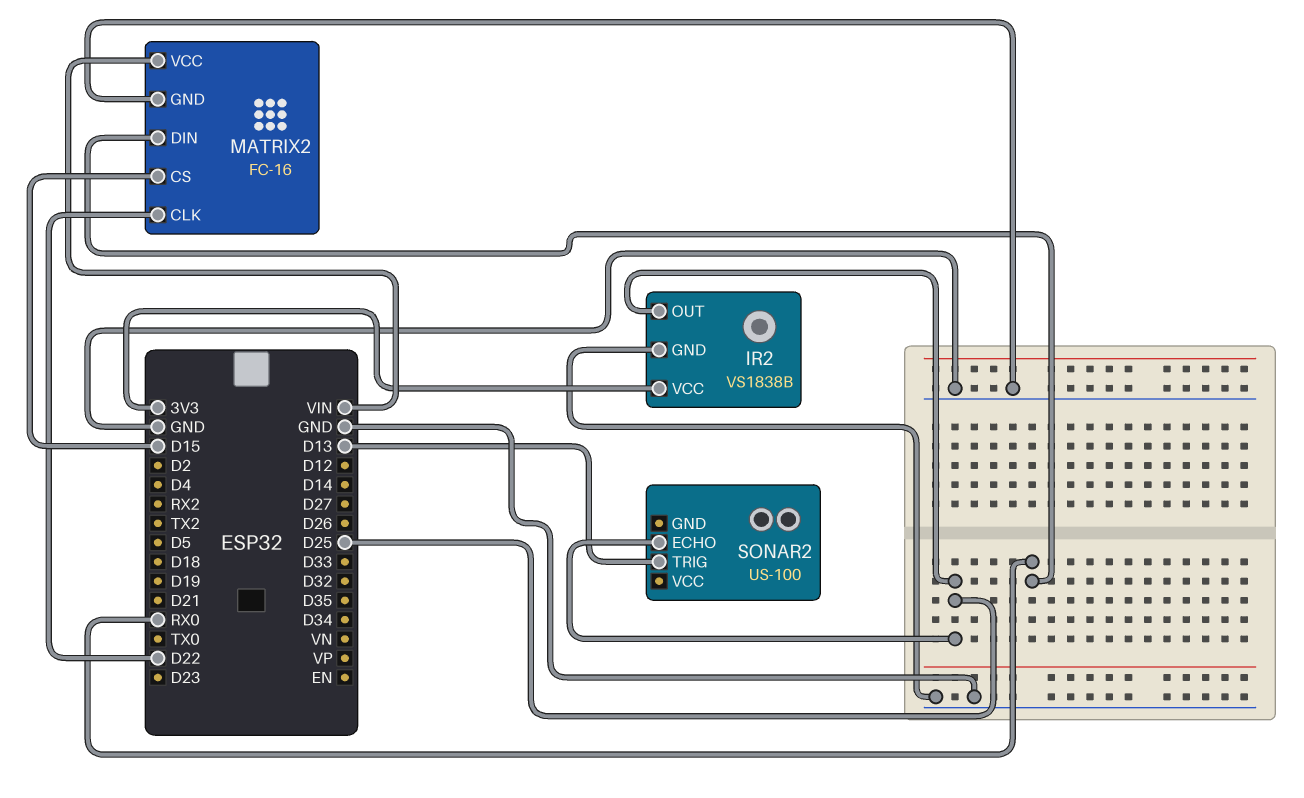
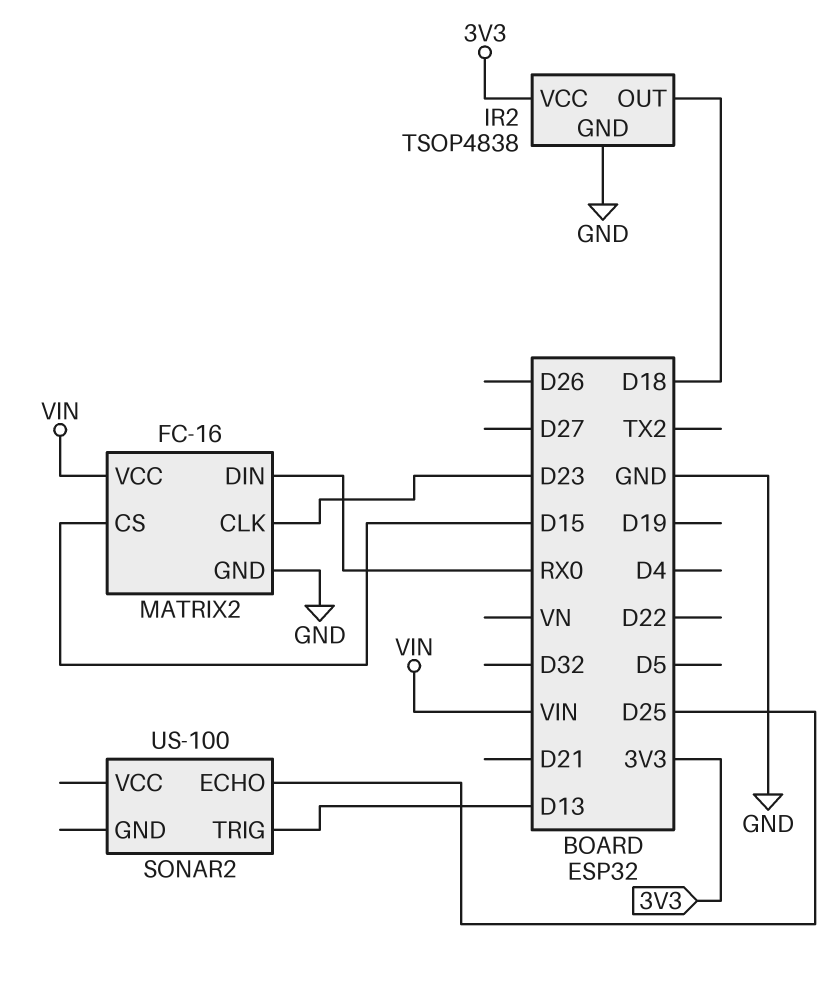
IR2: VS1838B -> TSOP4838
IR2 pin OUT: D25 -> D18
MATRIX2 pin CLK: D22 -> D23

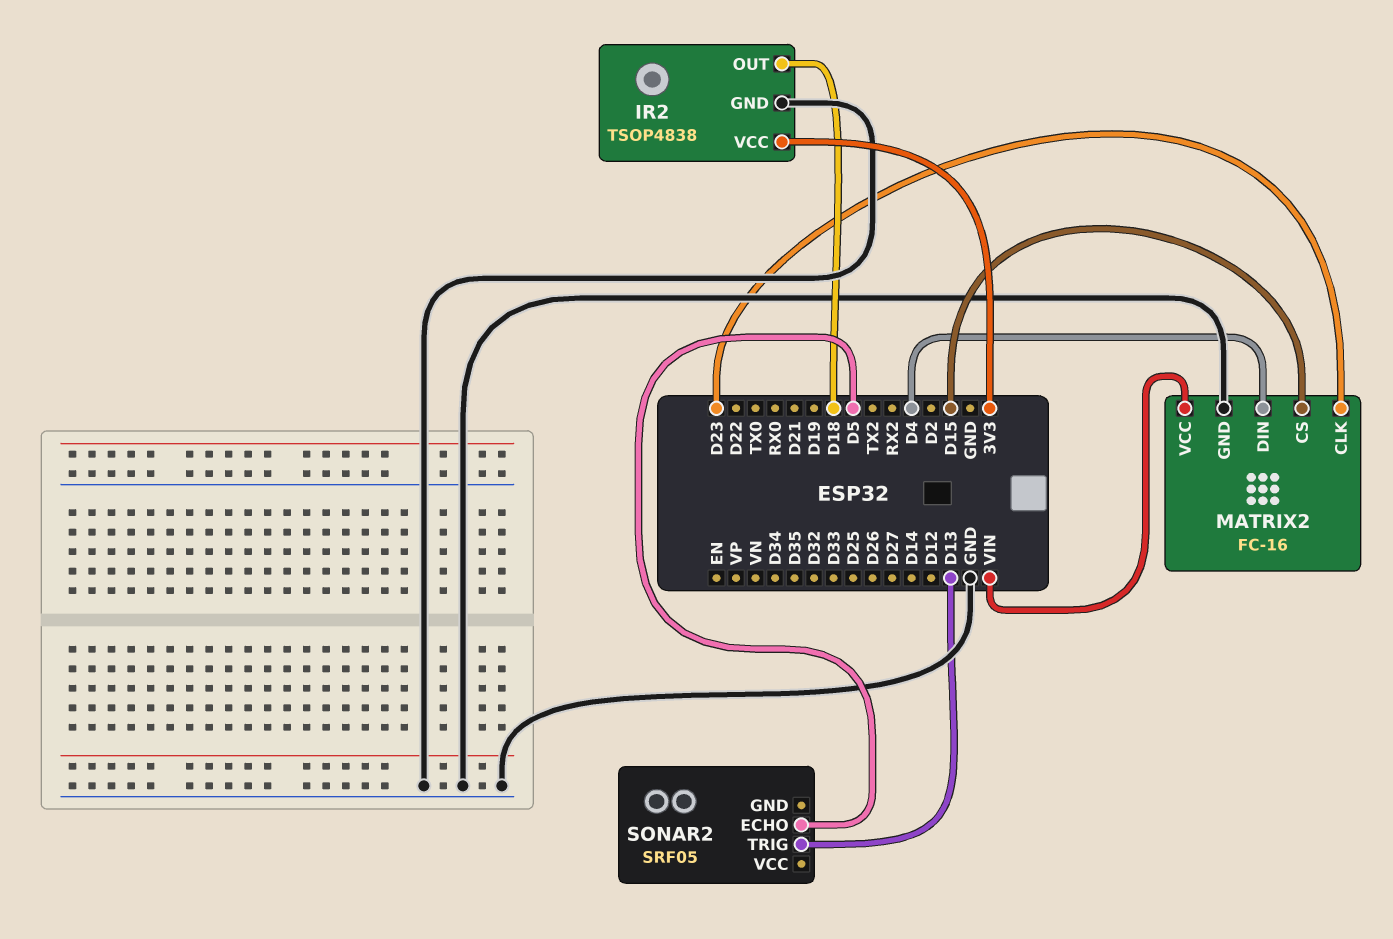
MATRIX2 pin DIN: RX0 -> D4
SONAR2: US-100 -> SRF05
SONAR2 pin ECHO: D25 -> D5

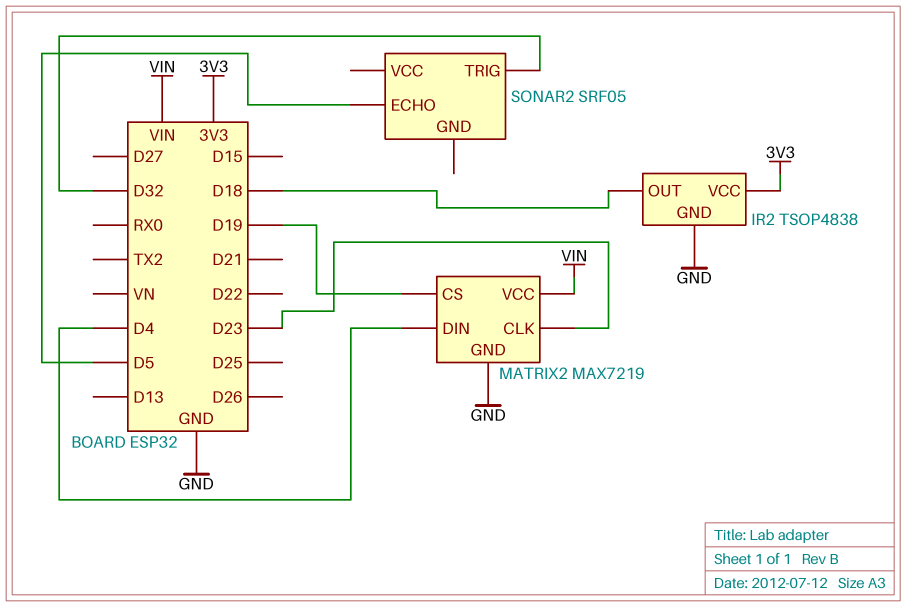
MATRIX2: FC-16 -> MAX7219
MATRIX2 pin CS: D15 -> D19
SONAR2 pin TRIG: D13 -> D32

